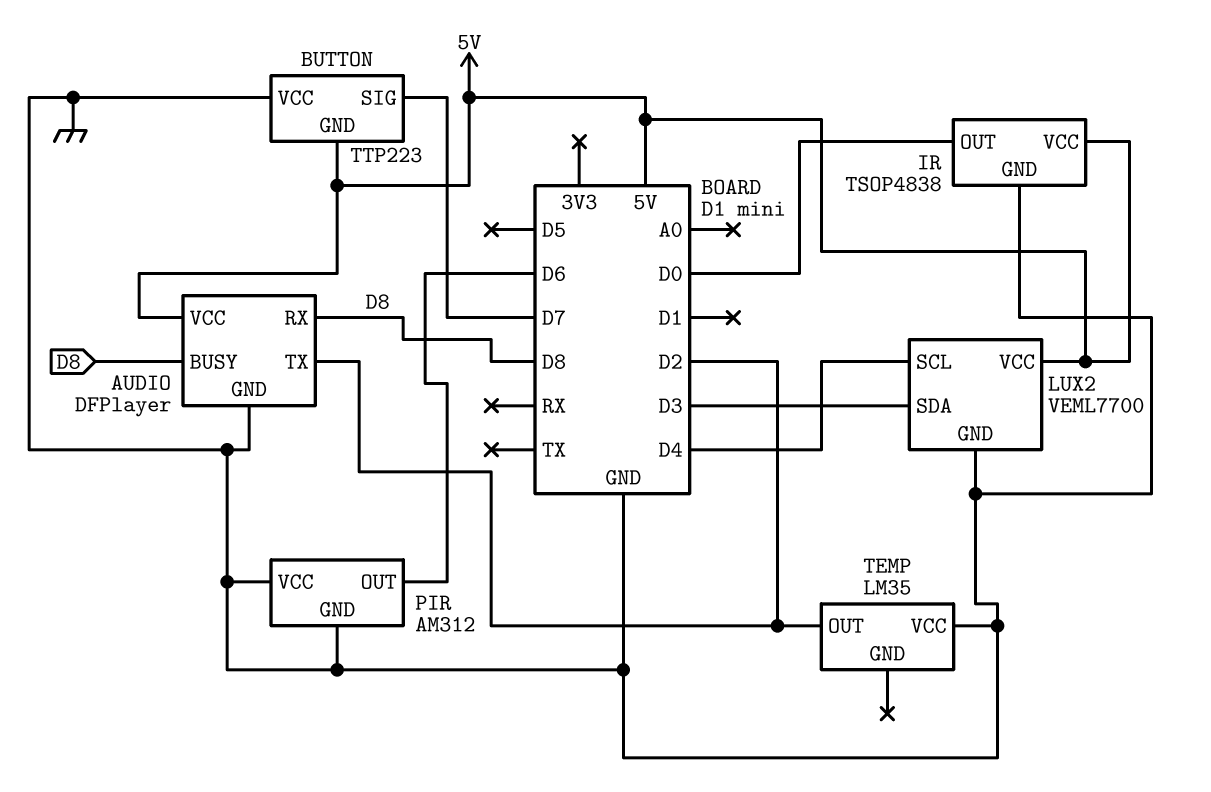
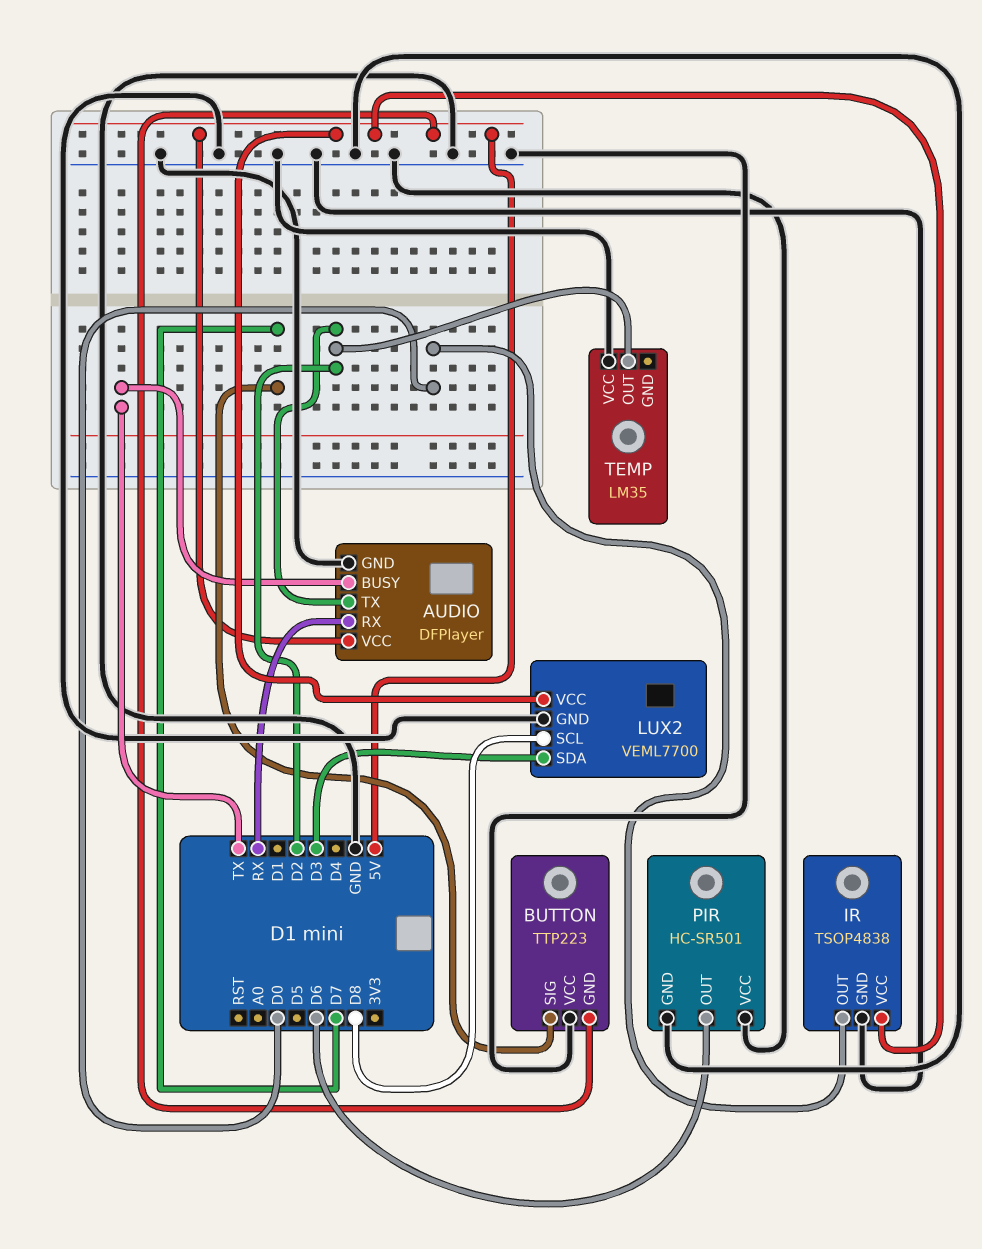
AUDIO pin BUSY: D8 -> TX
AUDIO pin RX: D8 -> RX
LUX2 pin SCL: D4 -> D8
PIR: AM312 -> HC-SR501

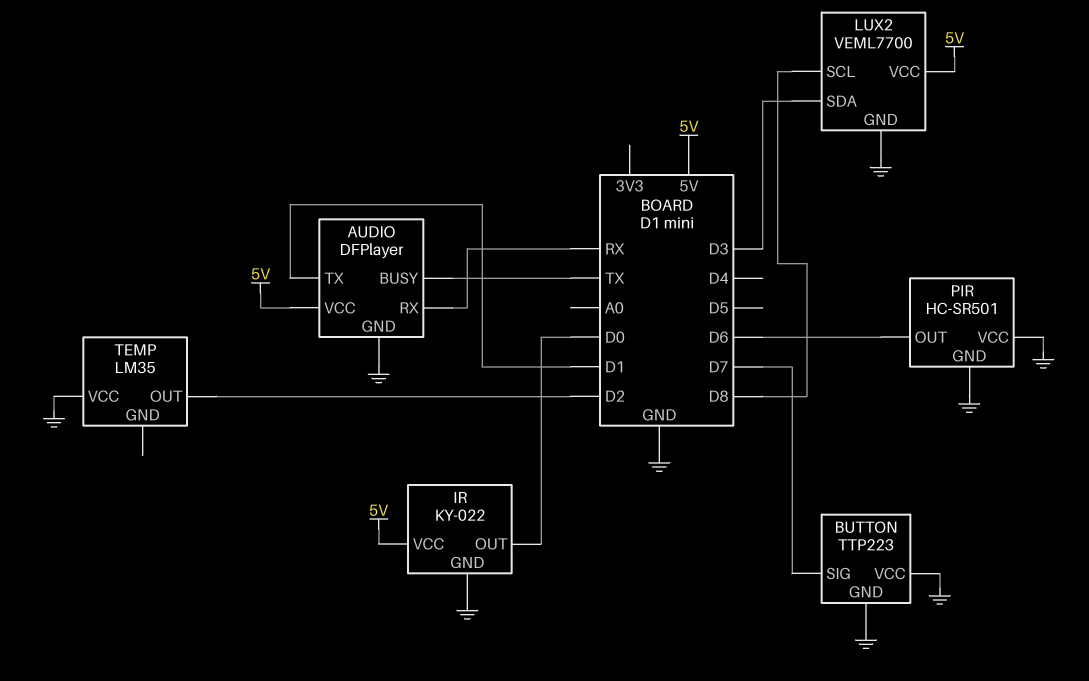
AUDIO pin TX: D2 -> D1
BUTTON pin GND: 5V -> GND
IR: TSOP4838 -> KY-022

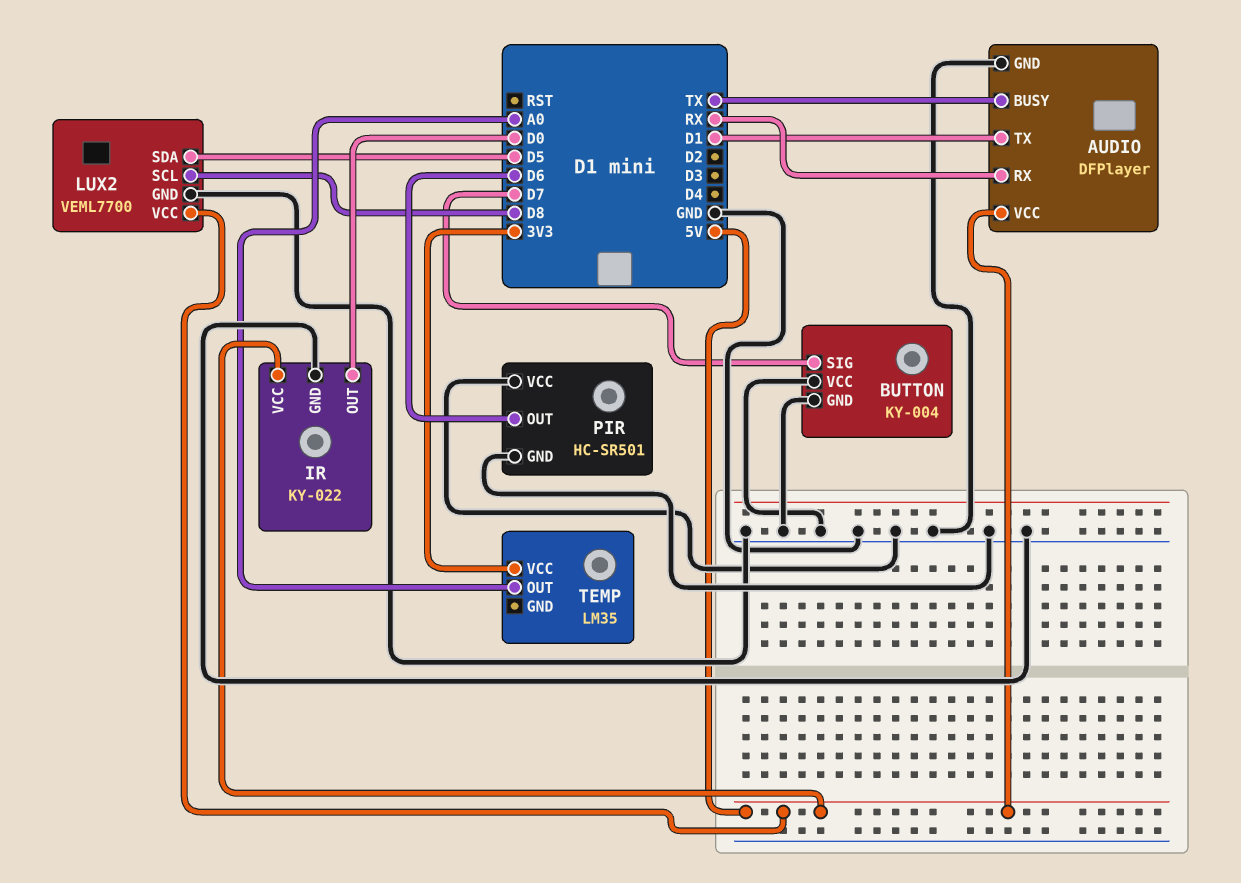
BUTTON: TTP223 -> KY-004
LUX2 pin SDA: D3 -> D5
TEMP pin OUT: D2 -> A0
TEMP pin VCC: GND -> 3V3

